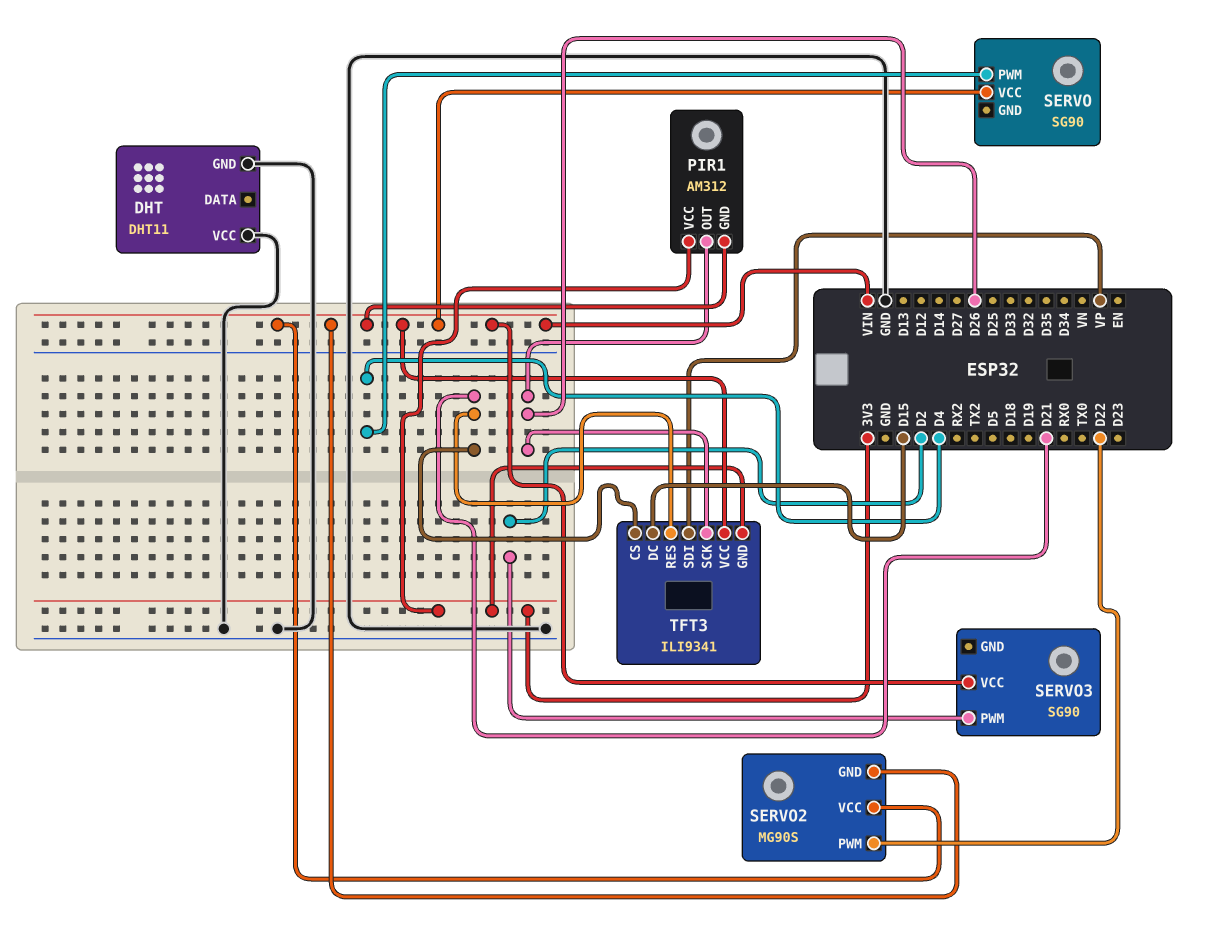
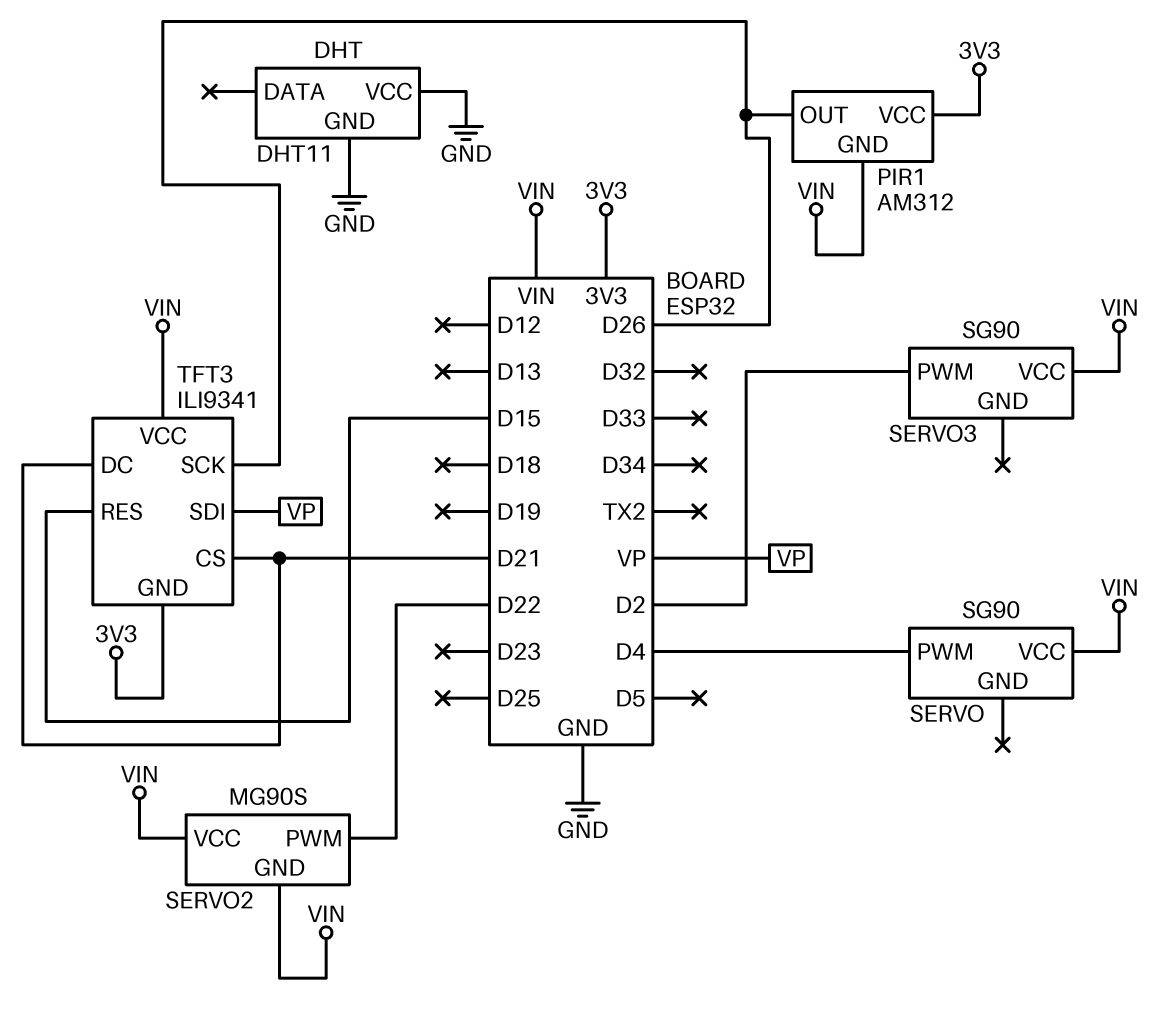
TFT3 pin DC: D15 -> D21
TFT3 pin RES: D21 -> D15

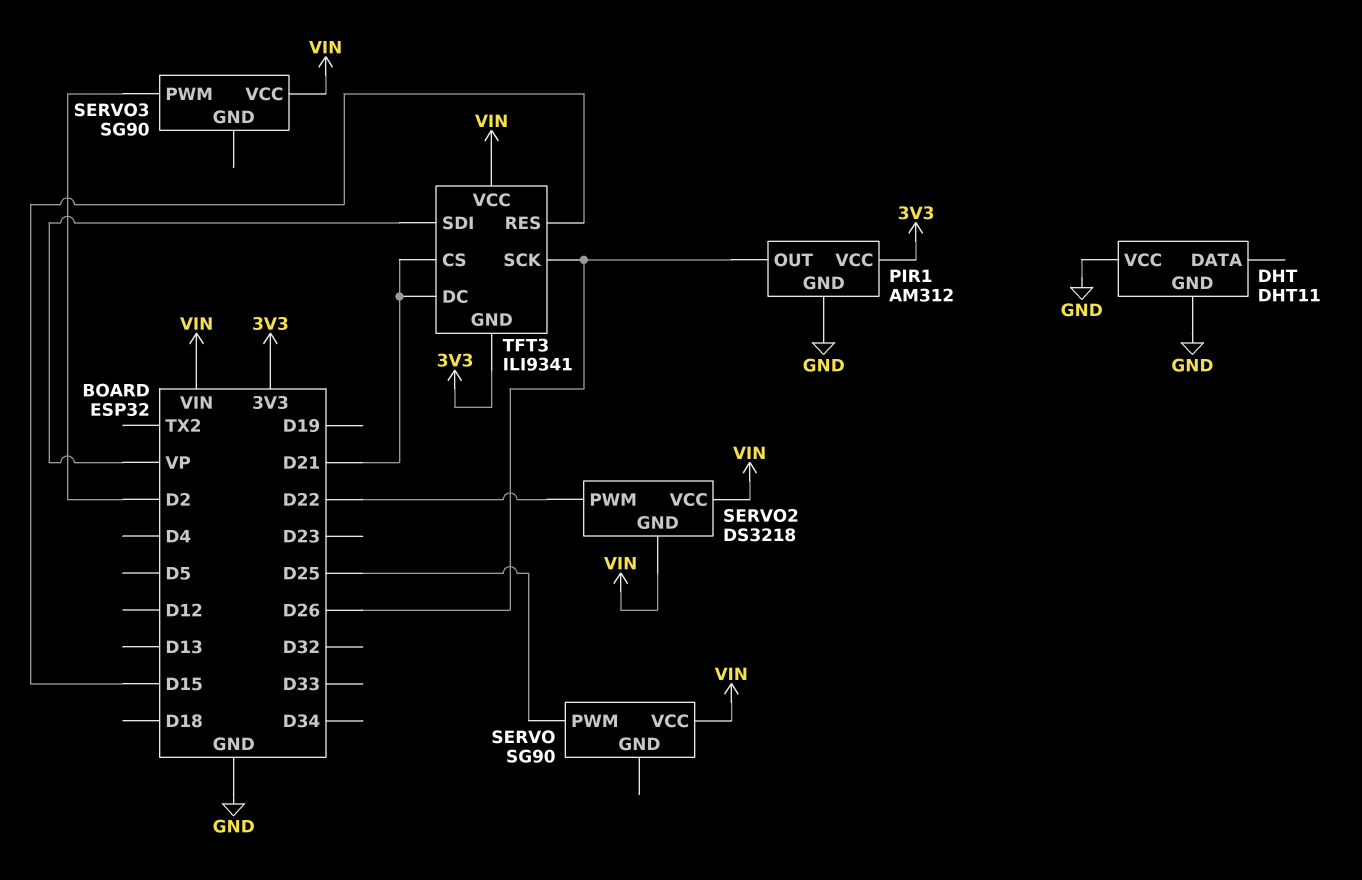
PIR1 pin GND: VIN -> GND
SERVO pin PWM: D4 -> D25
SERVO2: MG90S -> DS3218

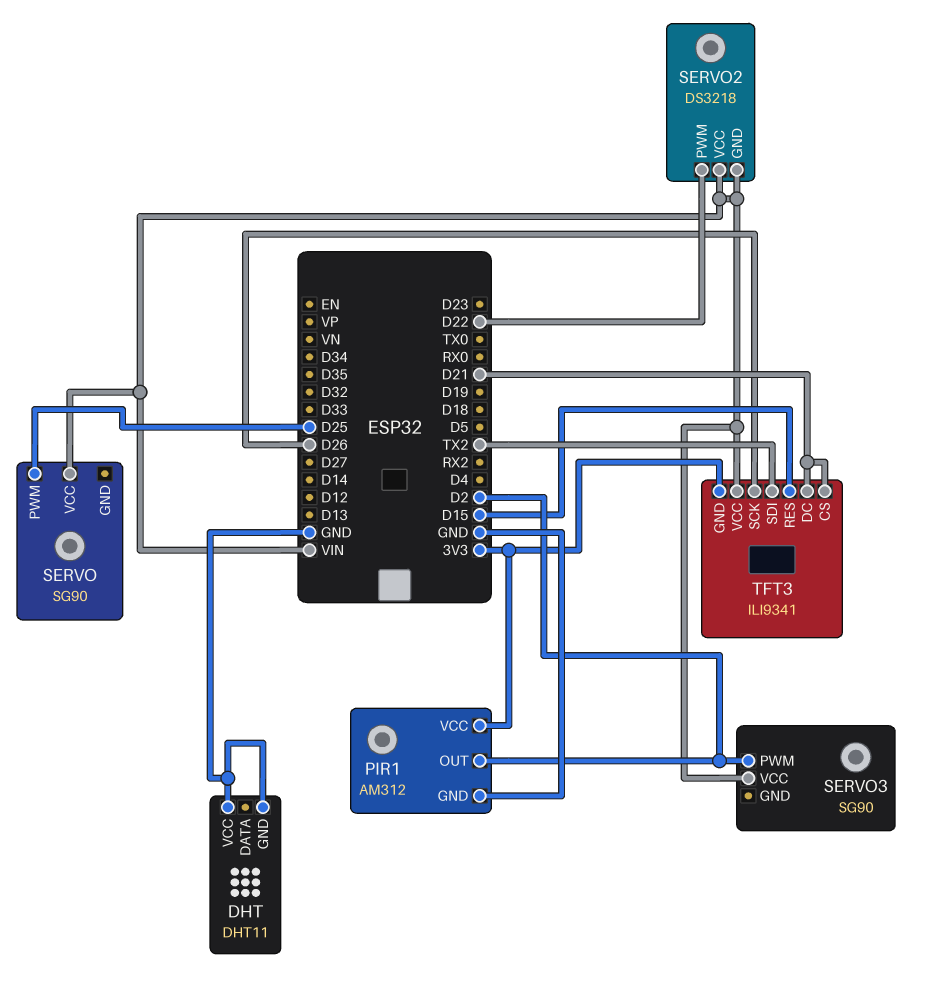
PIR1 pin OUT: D26 -> D2
TFT3 pin SDI: VP -> TX2

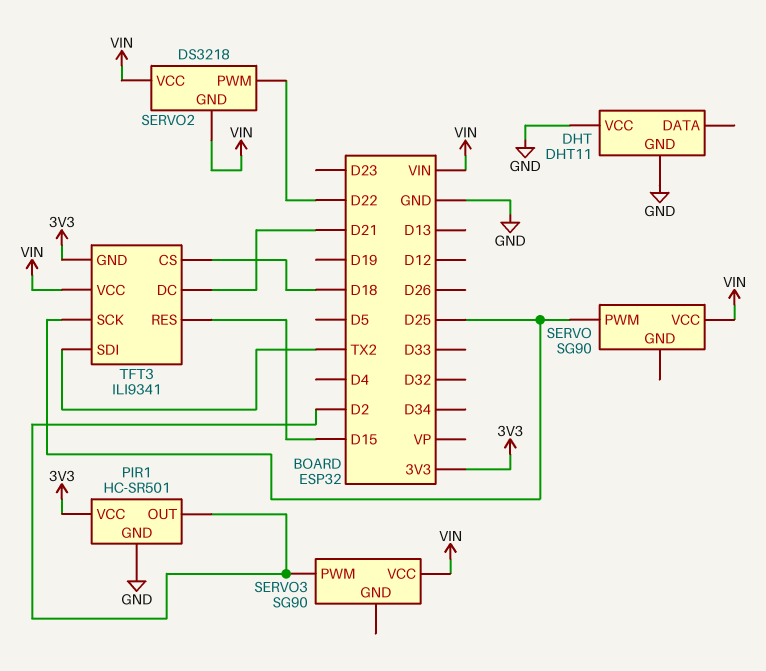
PIR1: AM312 -> HC-SR501
TFT3 pin CS: D21 -> D18
TFT3 pin SCK: D26 -> D25

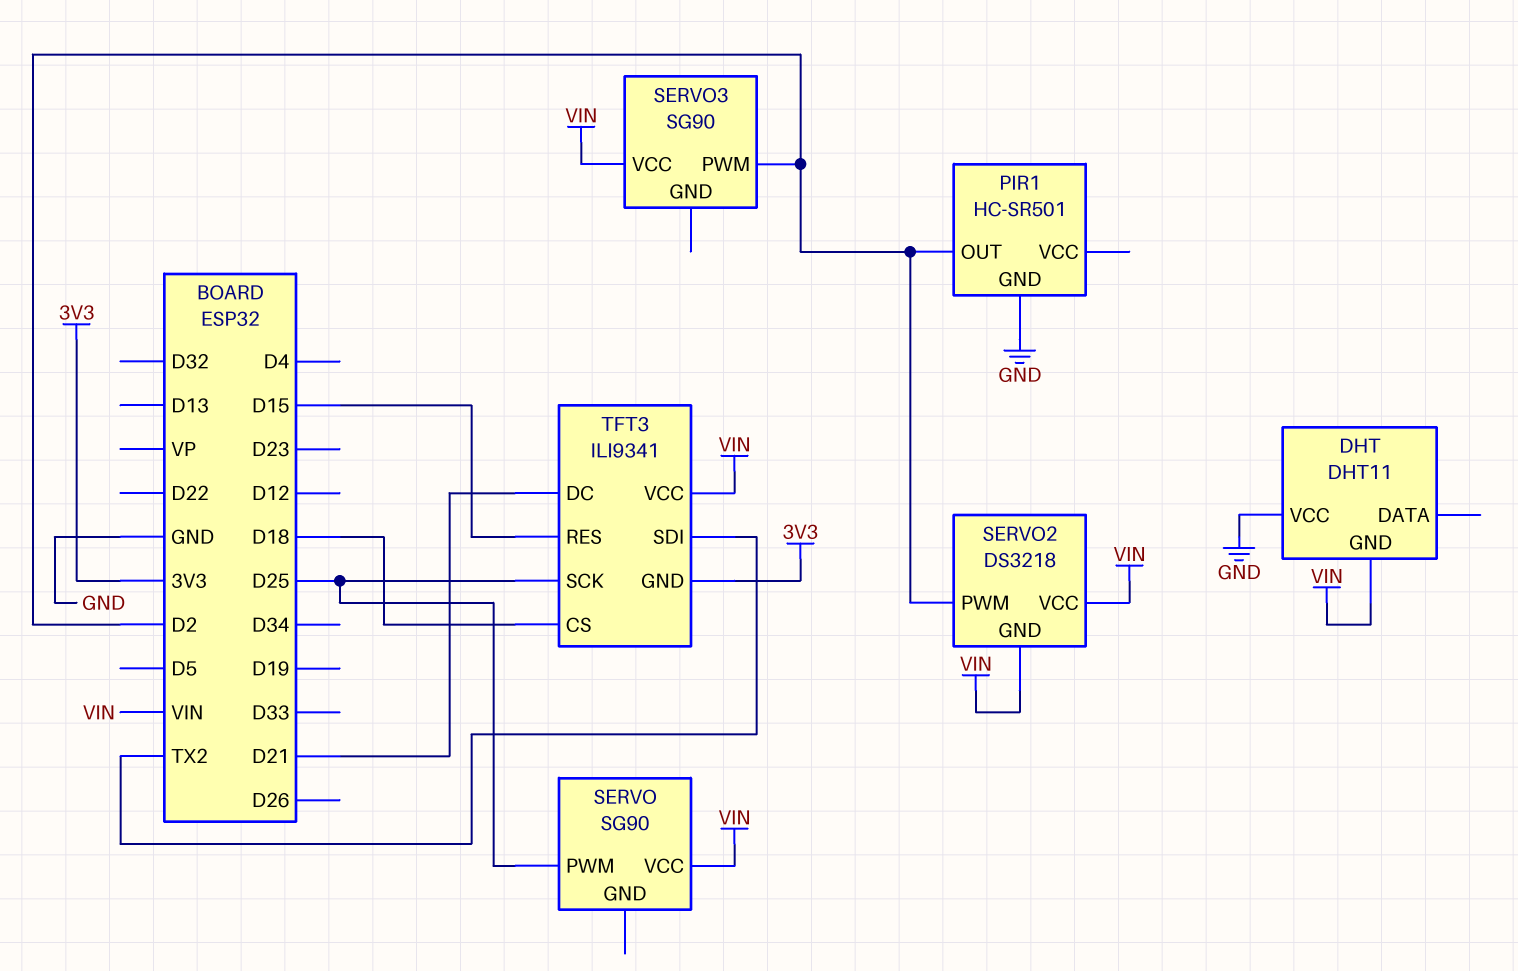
DHT pin GND: GND -> VIN
PIR1 pin VCC: 3V3 -> none
SERVO2 pin PWM: D22 -> D2

